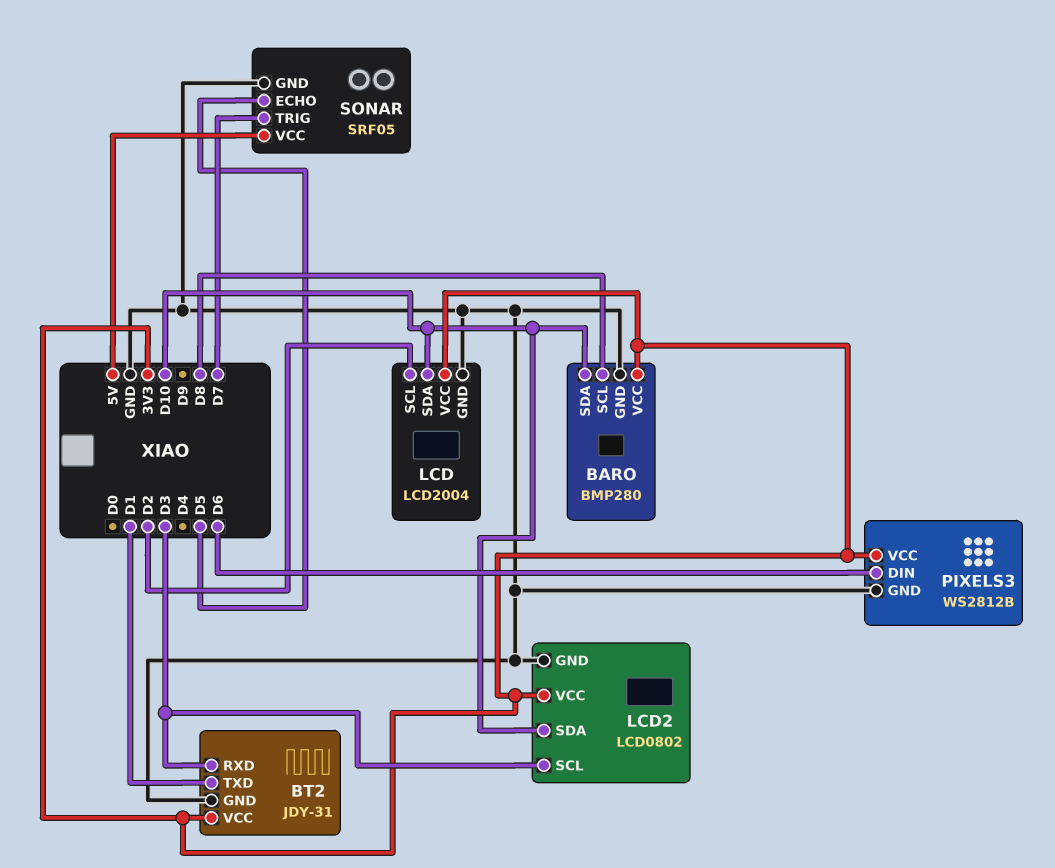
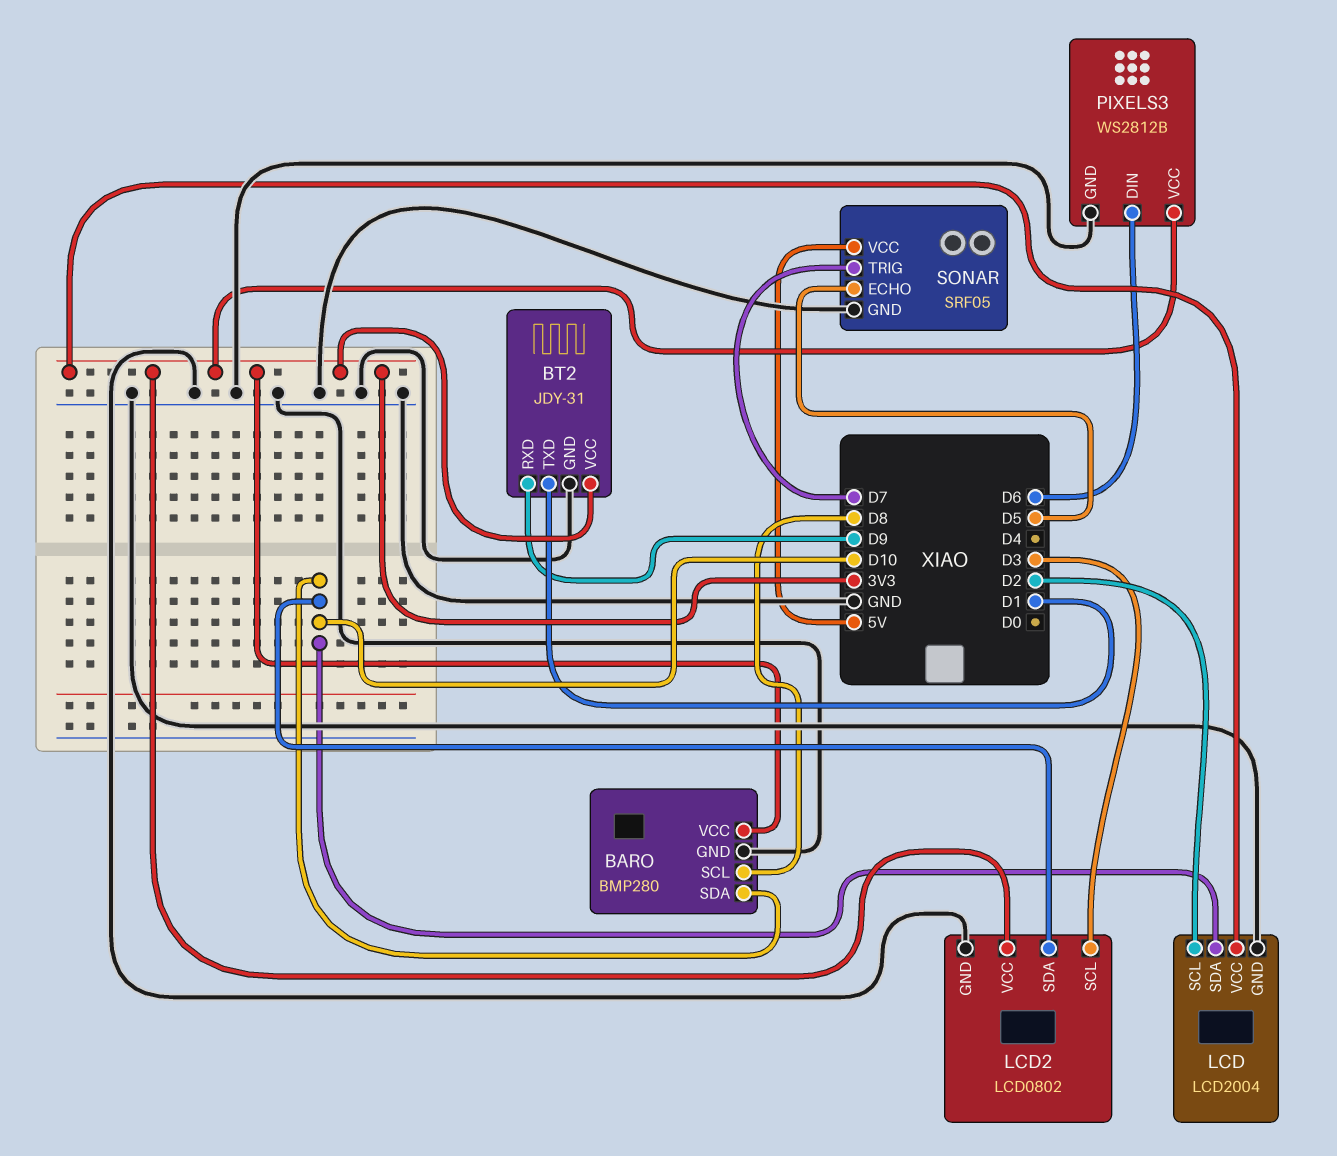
BT2 pin RXD: D3 -> D9

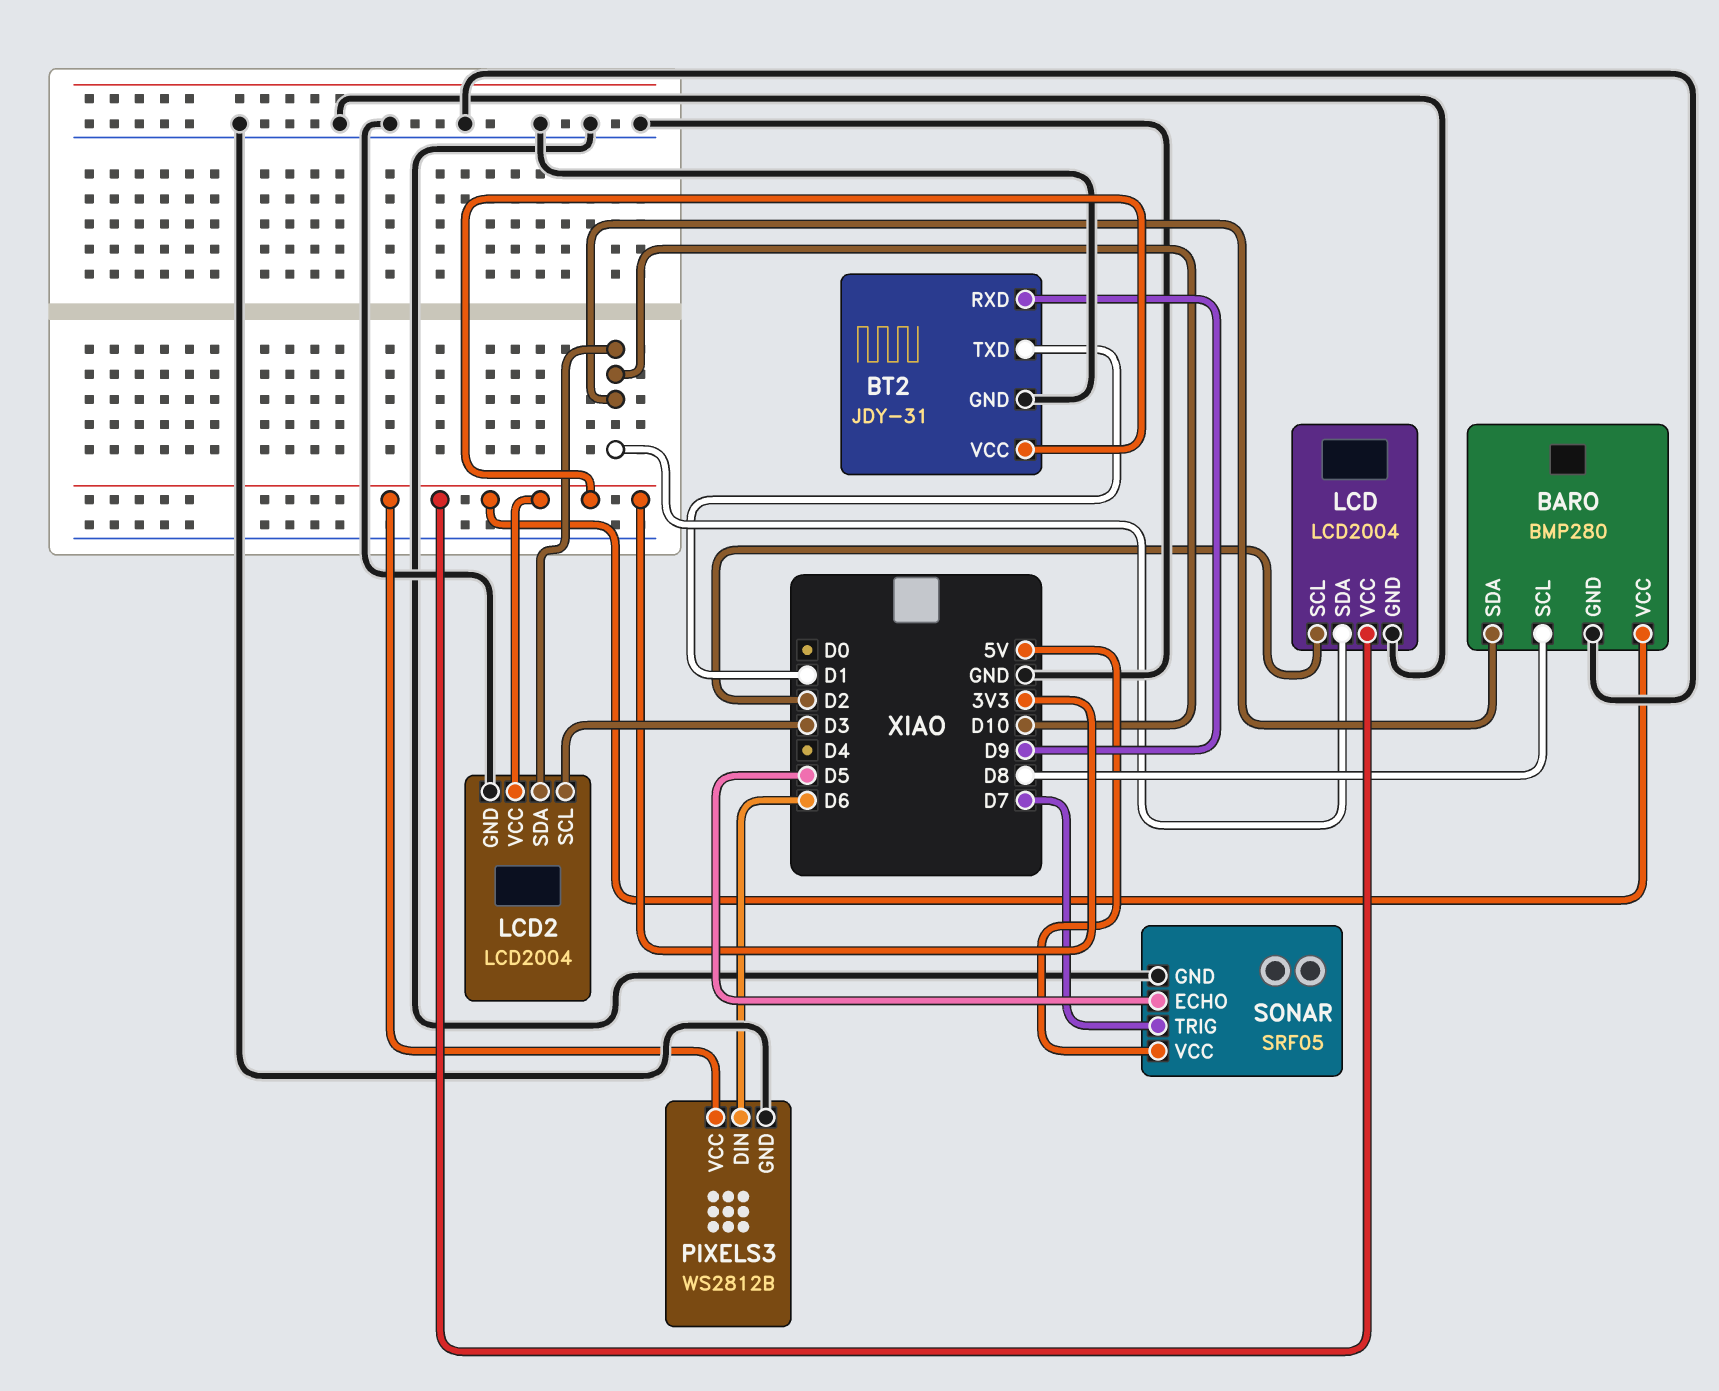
LCD2: LCD0802 -> LCD2004

